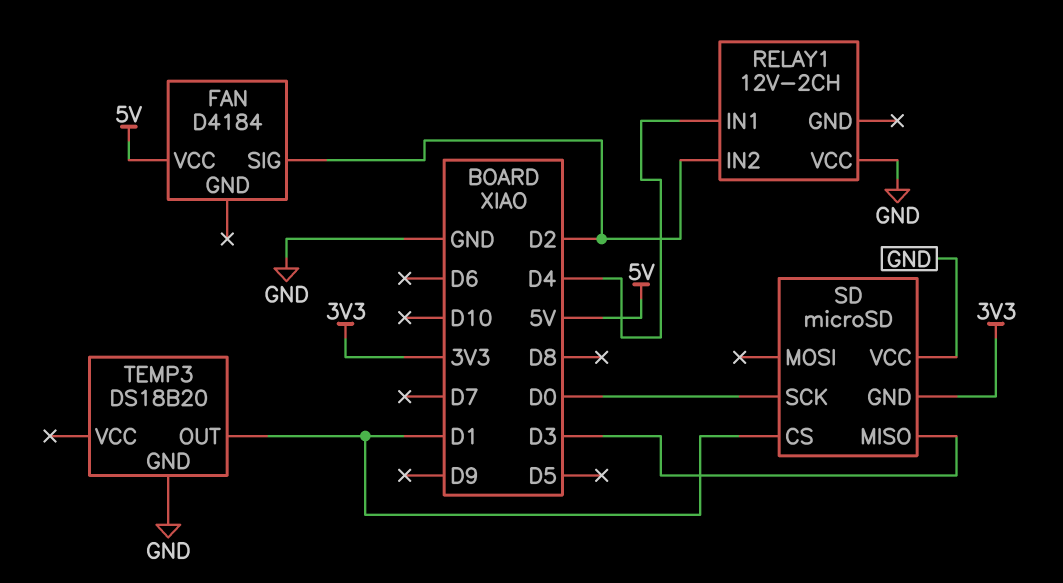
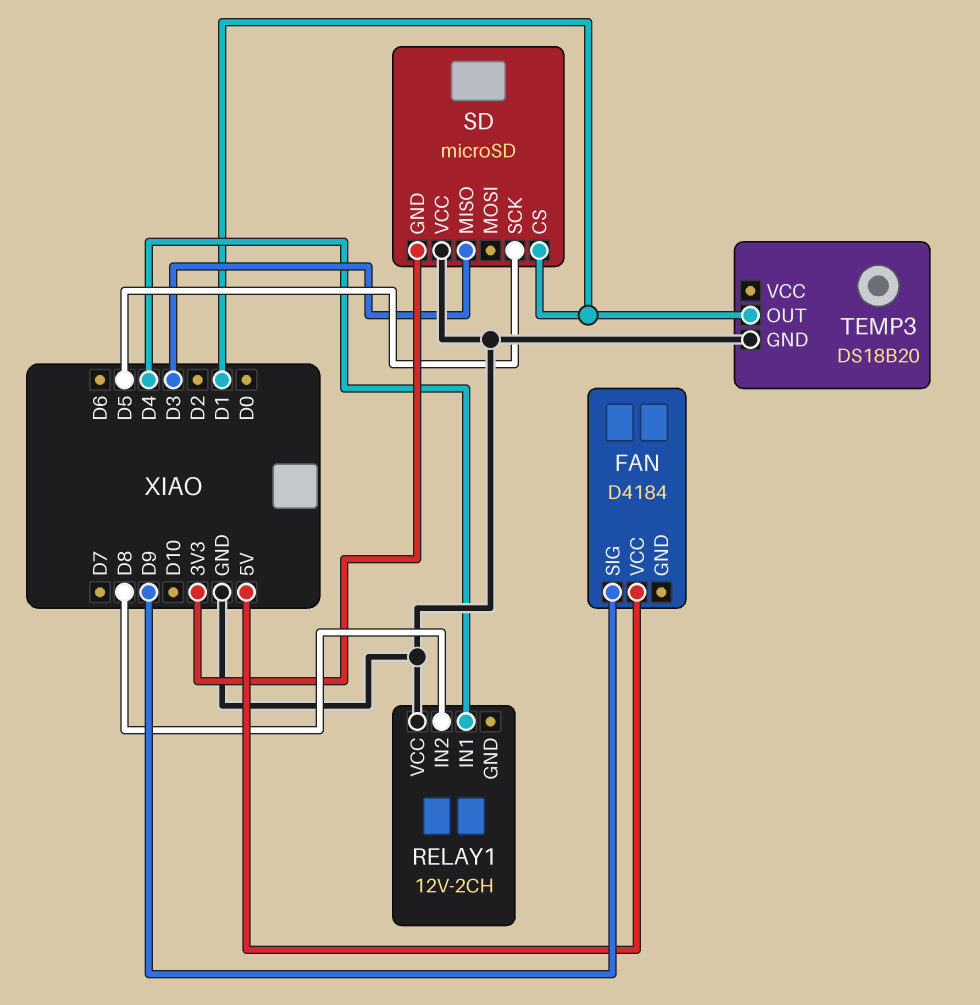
FAN pin SIG: D2 -> D9
RELAY1 pin IN2: D2 -> D8
SD pin SCK: D0 -> D5

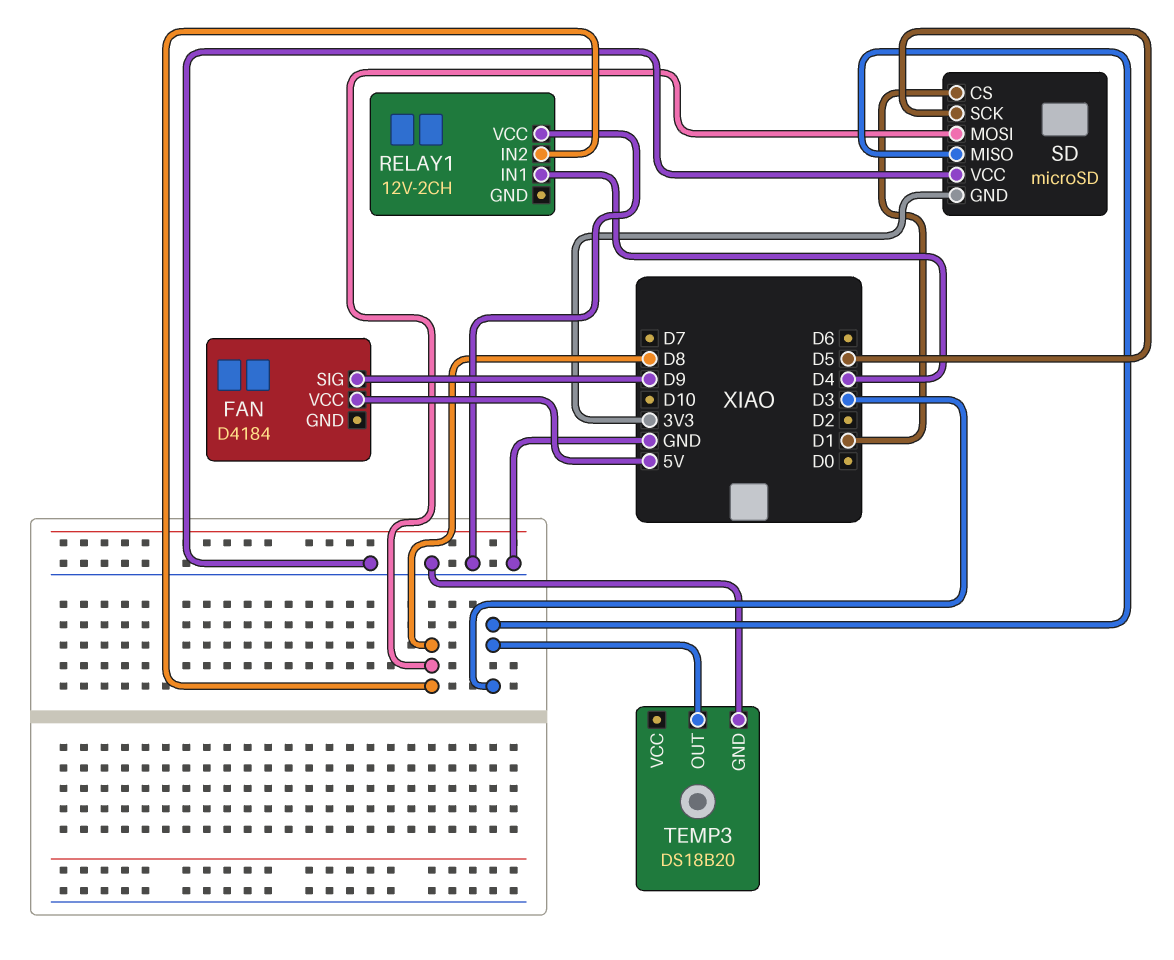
SD pin MOSI: none -> D8
TEMP3 pin OUT: D1 -> D3

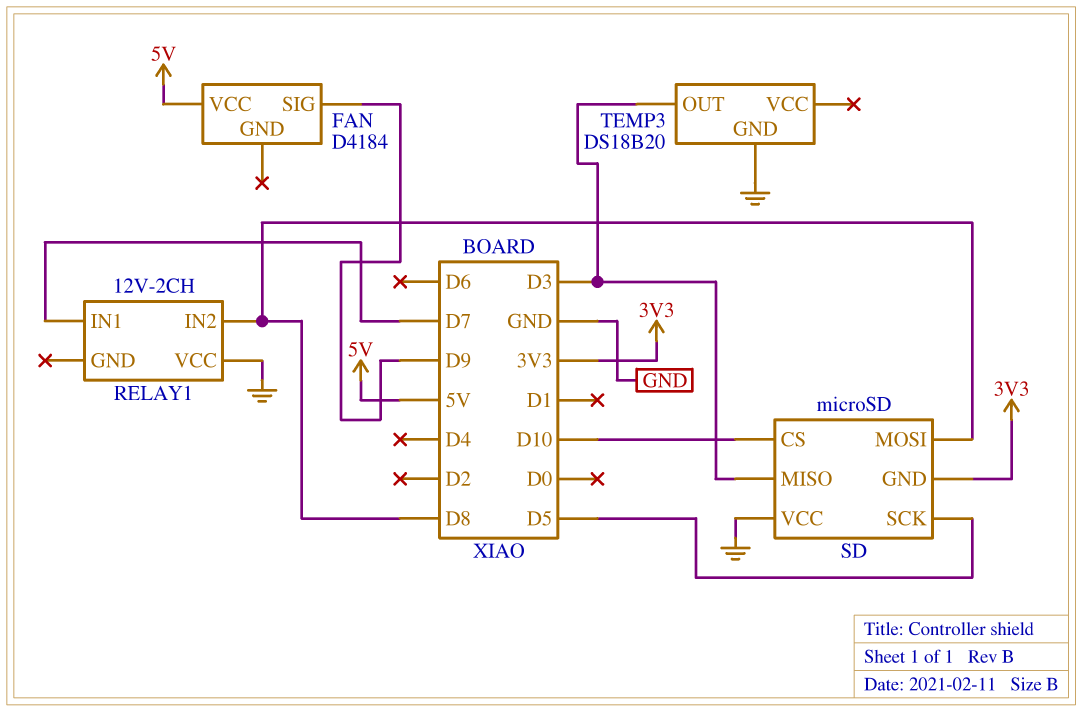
RELAY1 pin IN1: D4 -> D7
SD pin CS: D1 -> D10

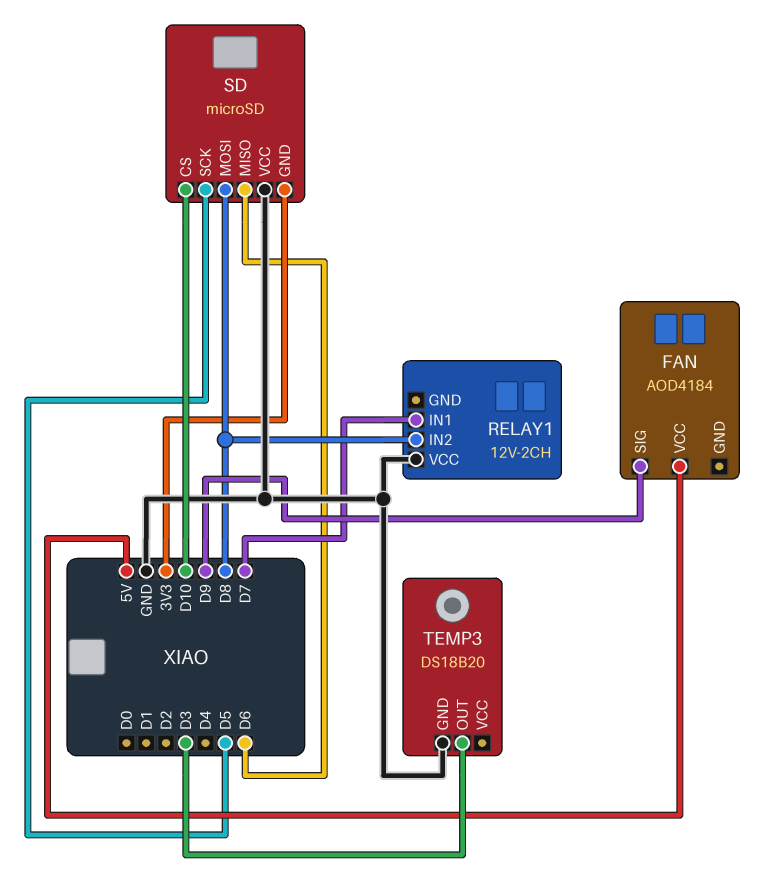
FAN: D4184 -> AOD4184
SD pin MISO: D3 -> D6

